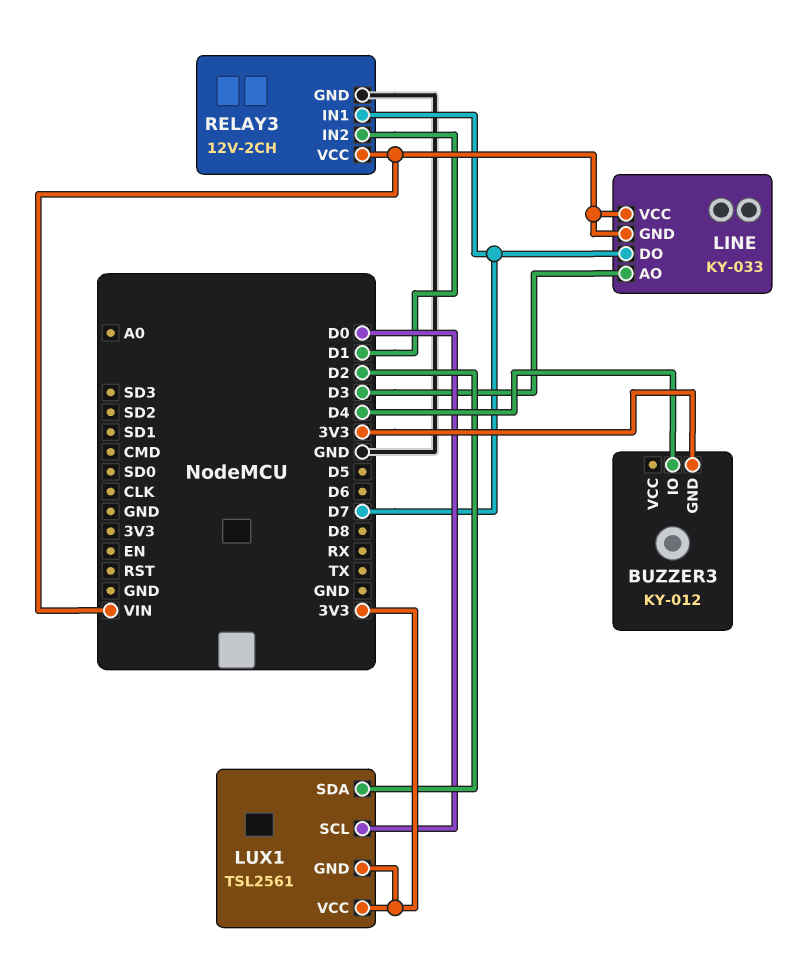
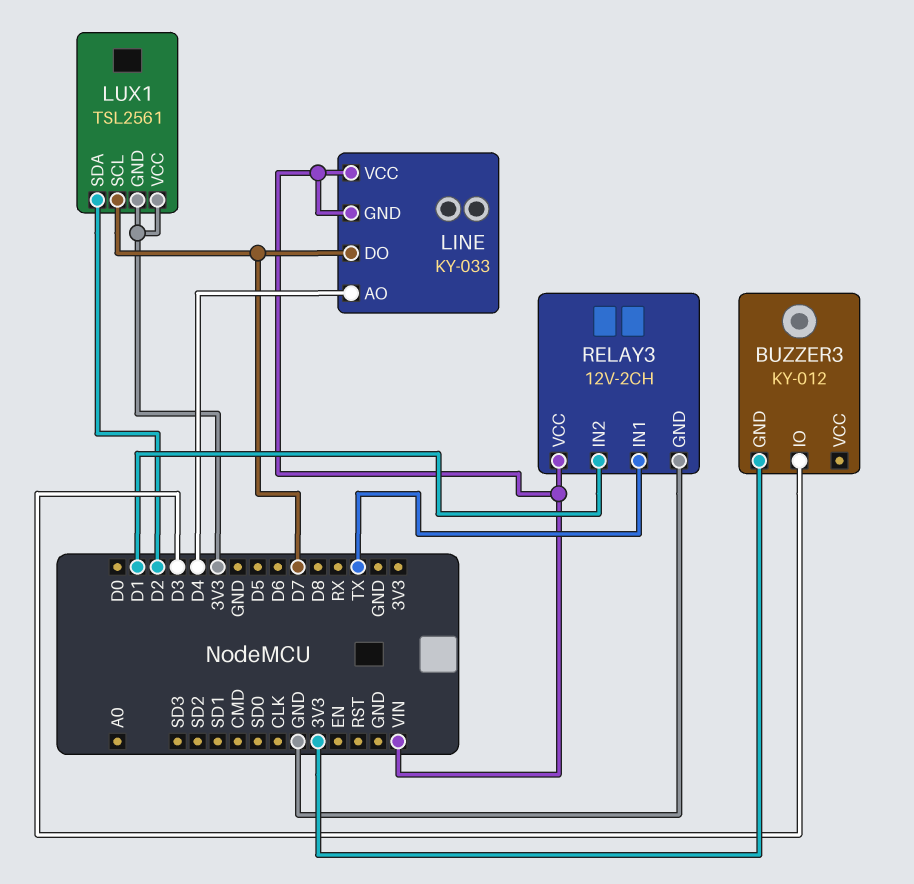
BUZZER3 pin IO: D4 -> D3
LINE pin AO: D3 -> D4
LUX1 pin SCL: D0 -> D7
RELAY3 pin IN1: D7 -> TX

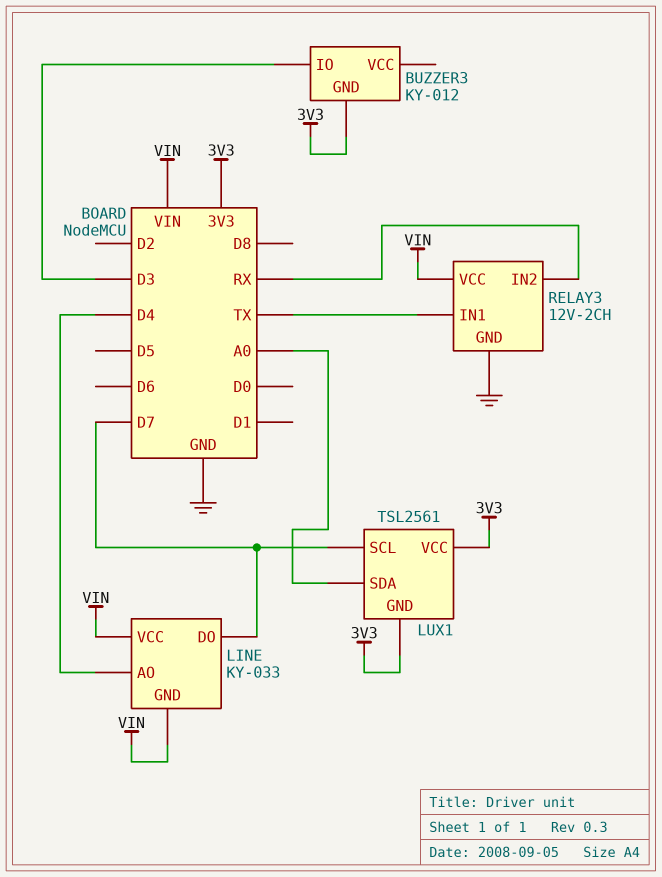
LUX1 pin SDA: D2 -> A0
RELAY3 pin IN2: D1 -> RX

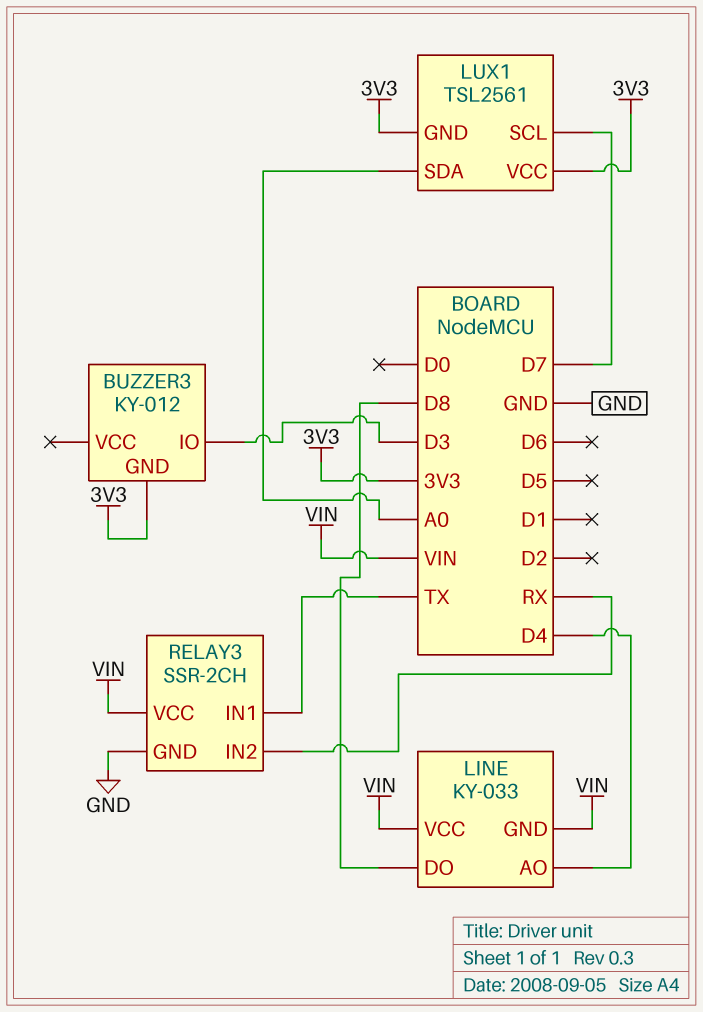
LINE pin DO: D7 -> D8
RELAY3: 12V-2CH -> SSR-2CH

